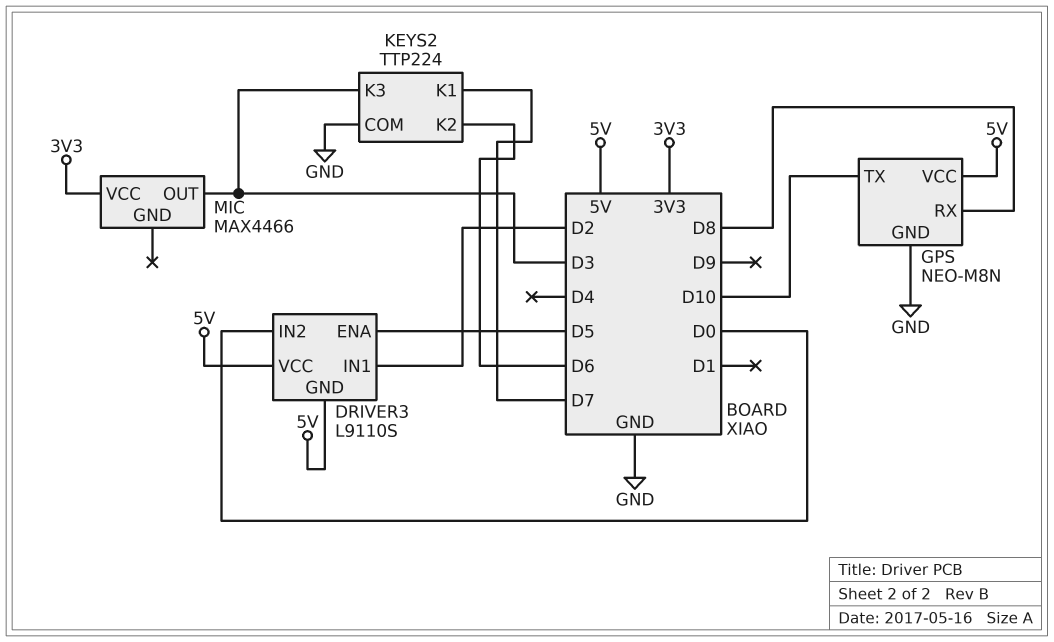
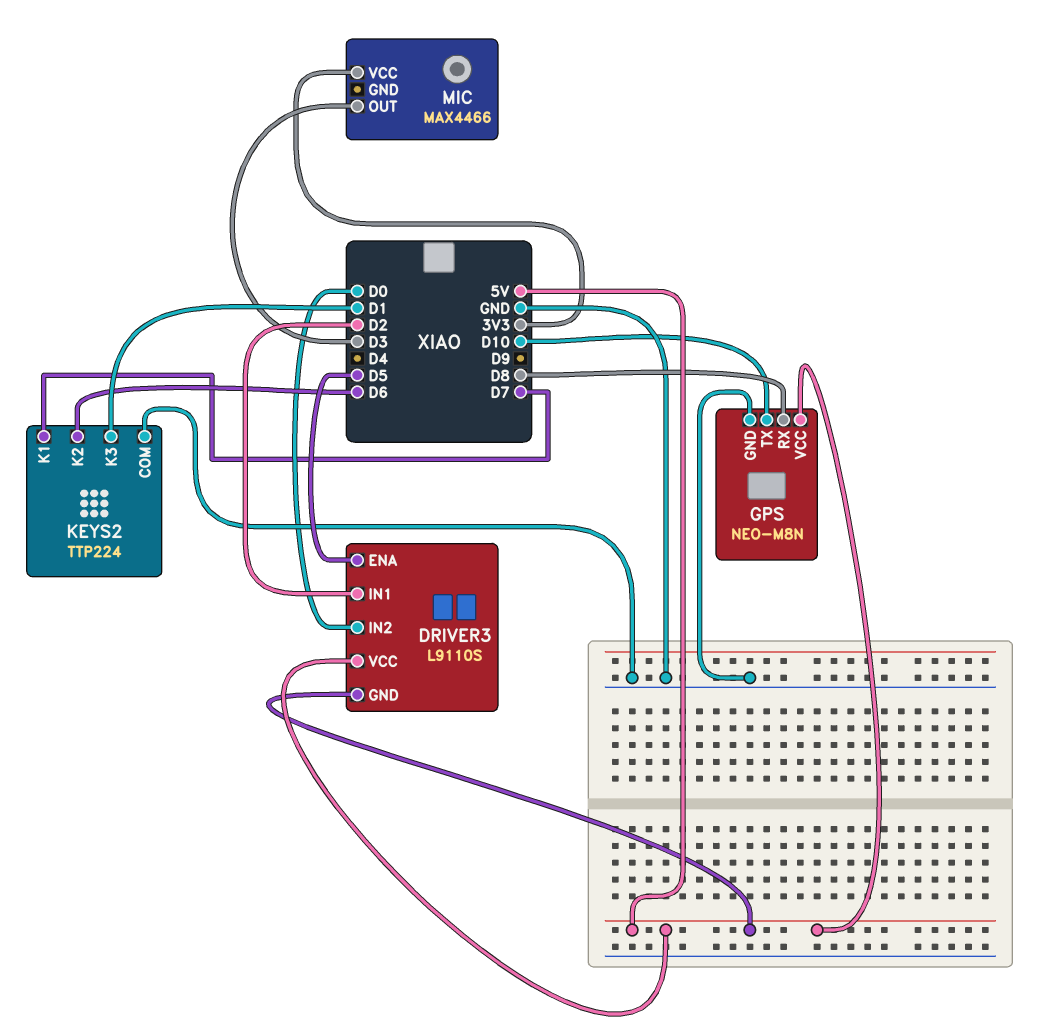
KEYS2 pin K3: D3 -> D1

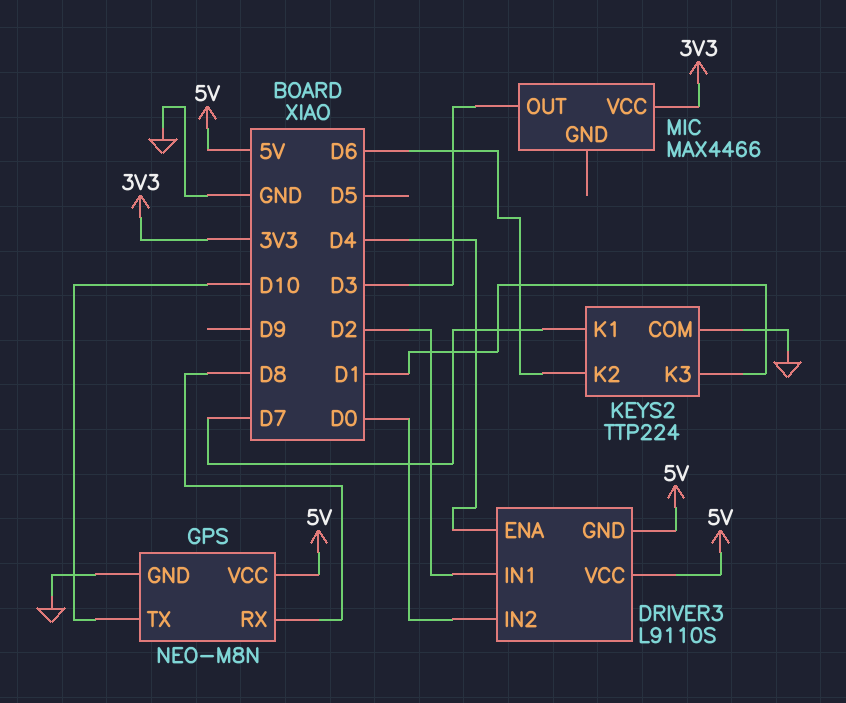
DRIVER3 pin ENA: D5 -> D4

